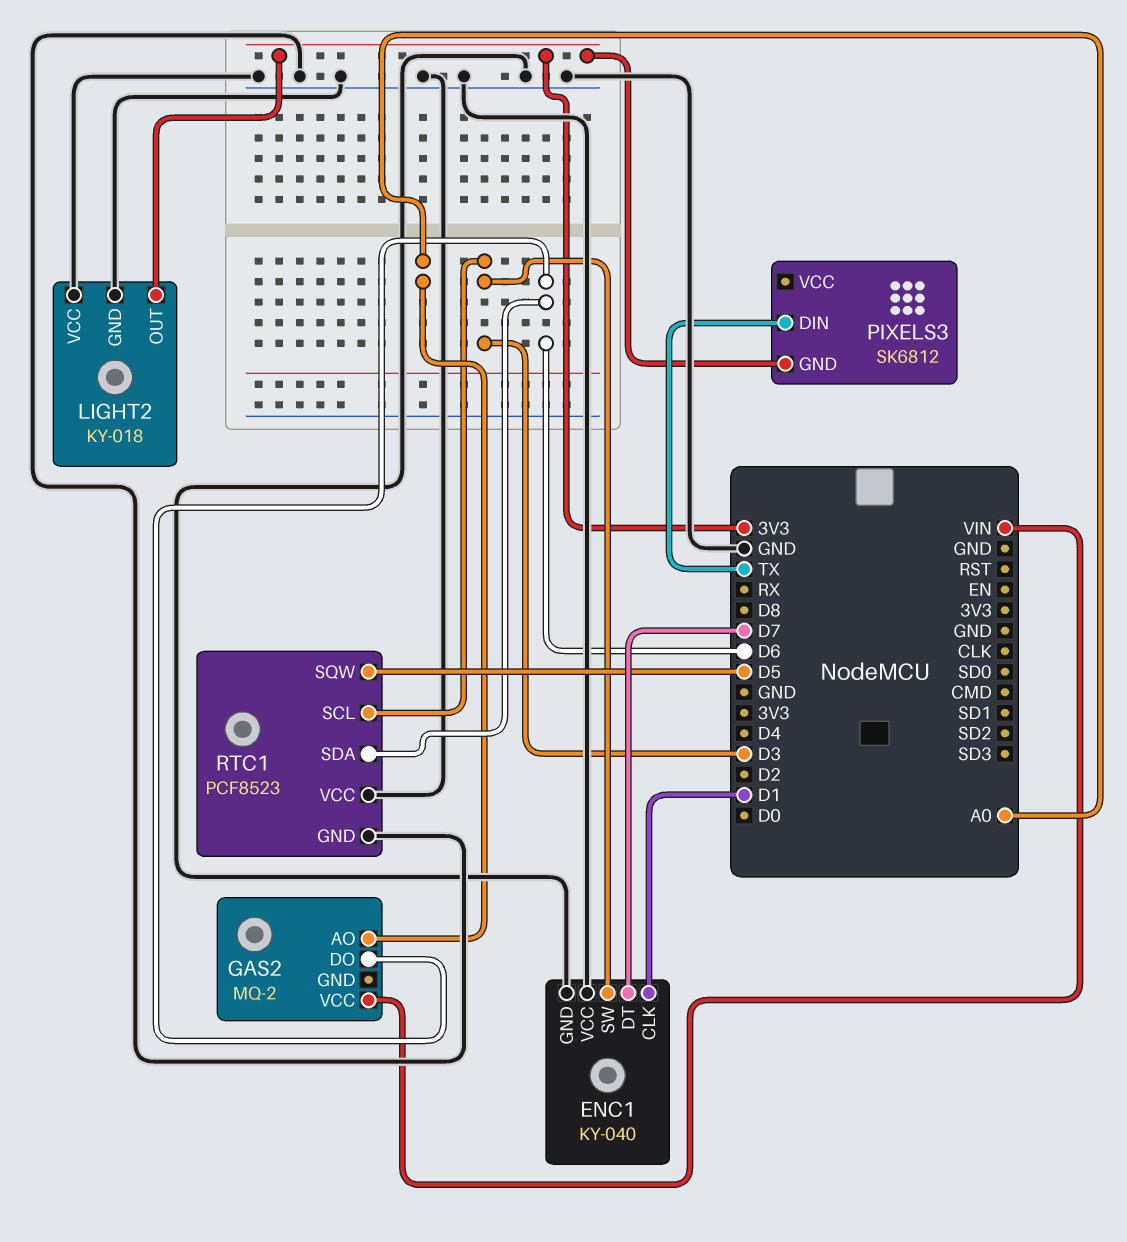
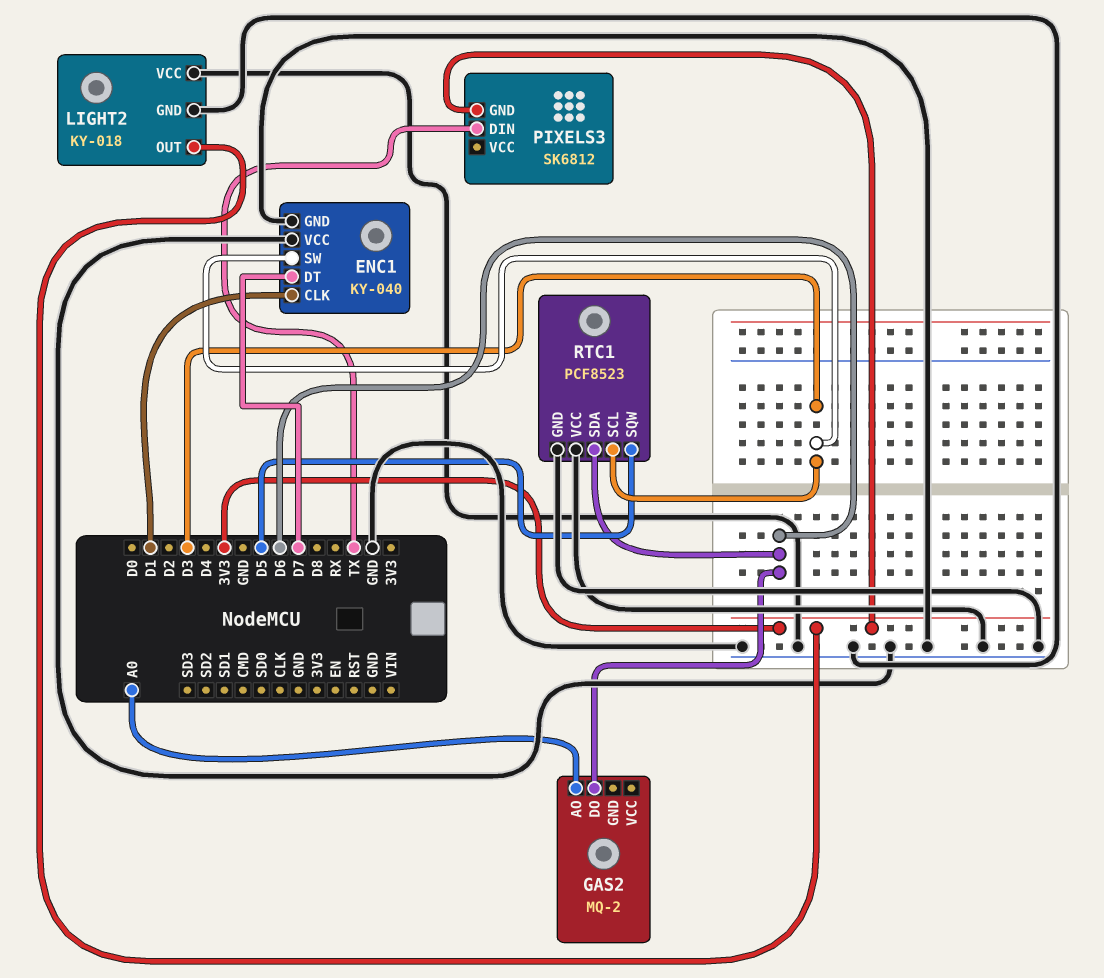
GAS2 pin VCC: VIN -> none

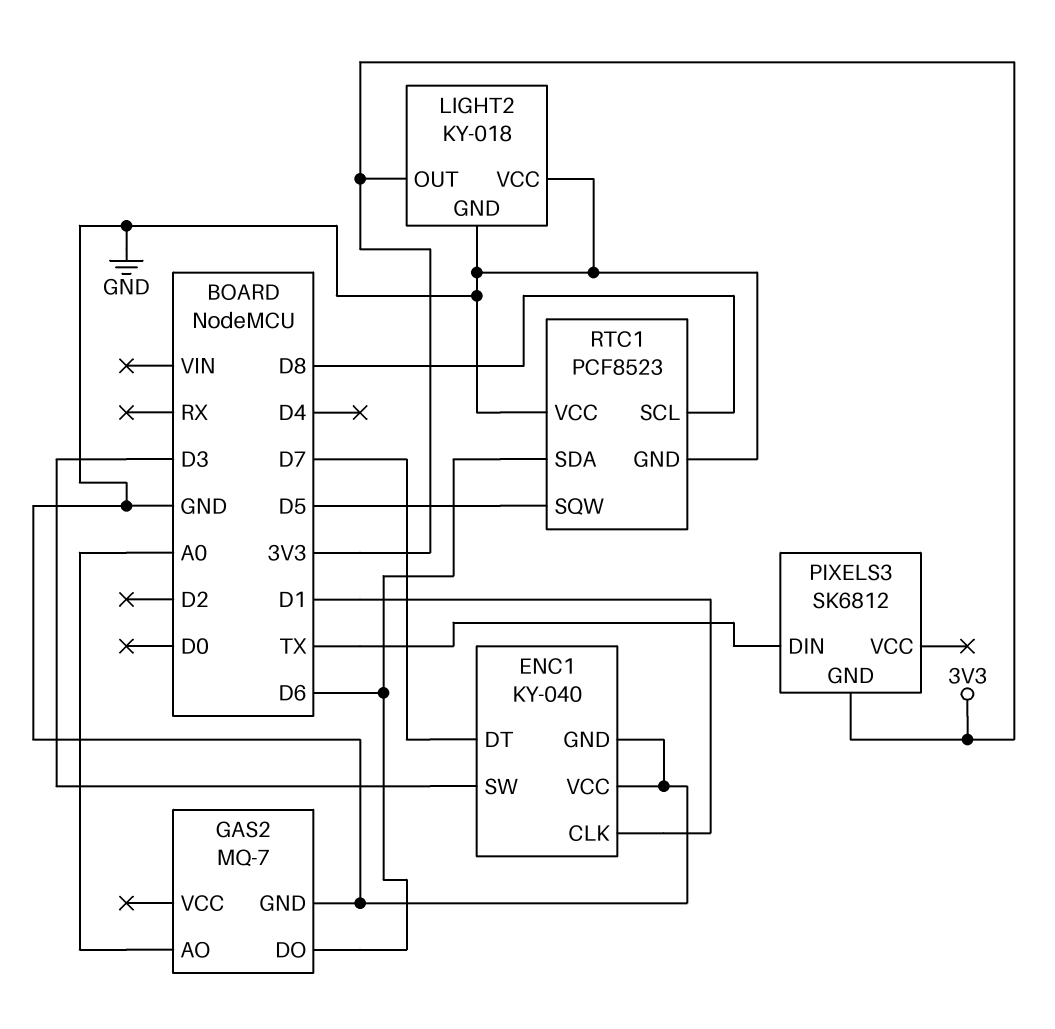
GAS2: MQ-2 -> MQ-7
GAS2 pin GND: none -> GND
RTC1 pin SCL: D3 -> D8

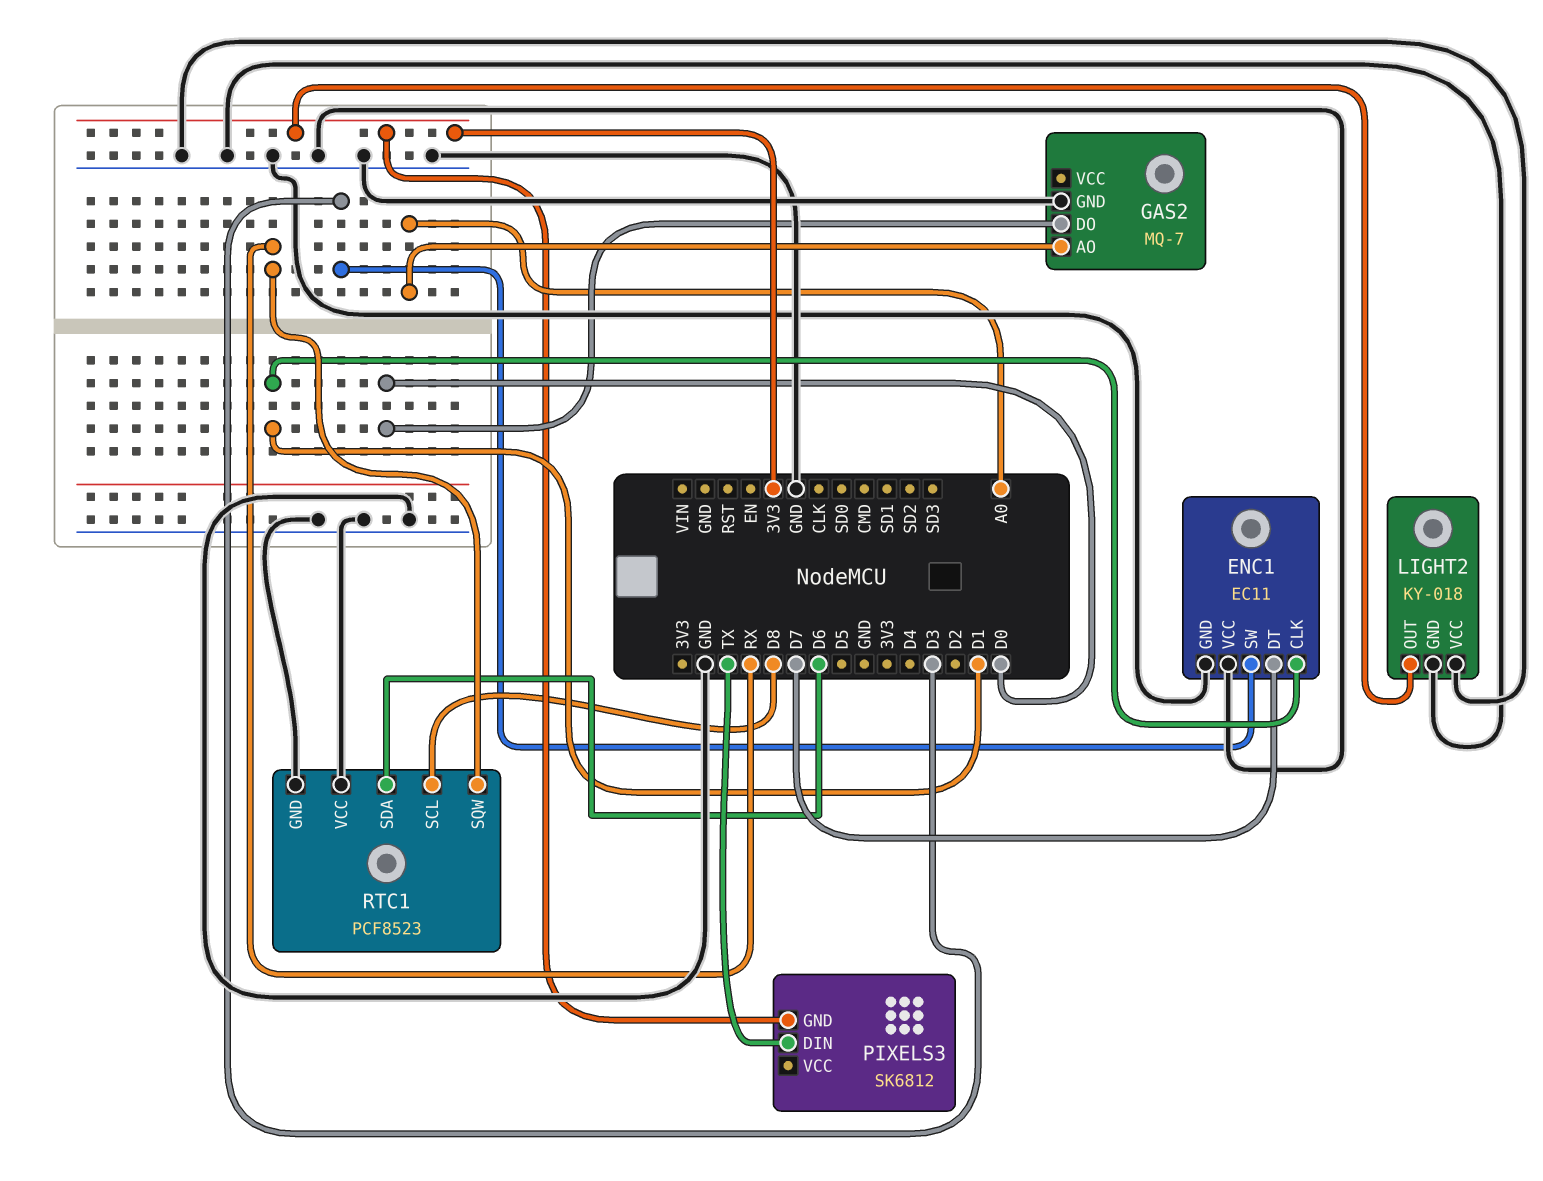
ENC1: KY-040 -> EC11
GAS2 pin DO: D6 -> D0
RTC1 pin SQW: D5 -> RX

